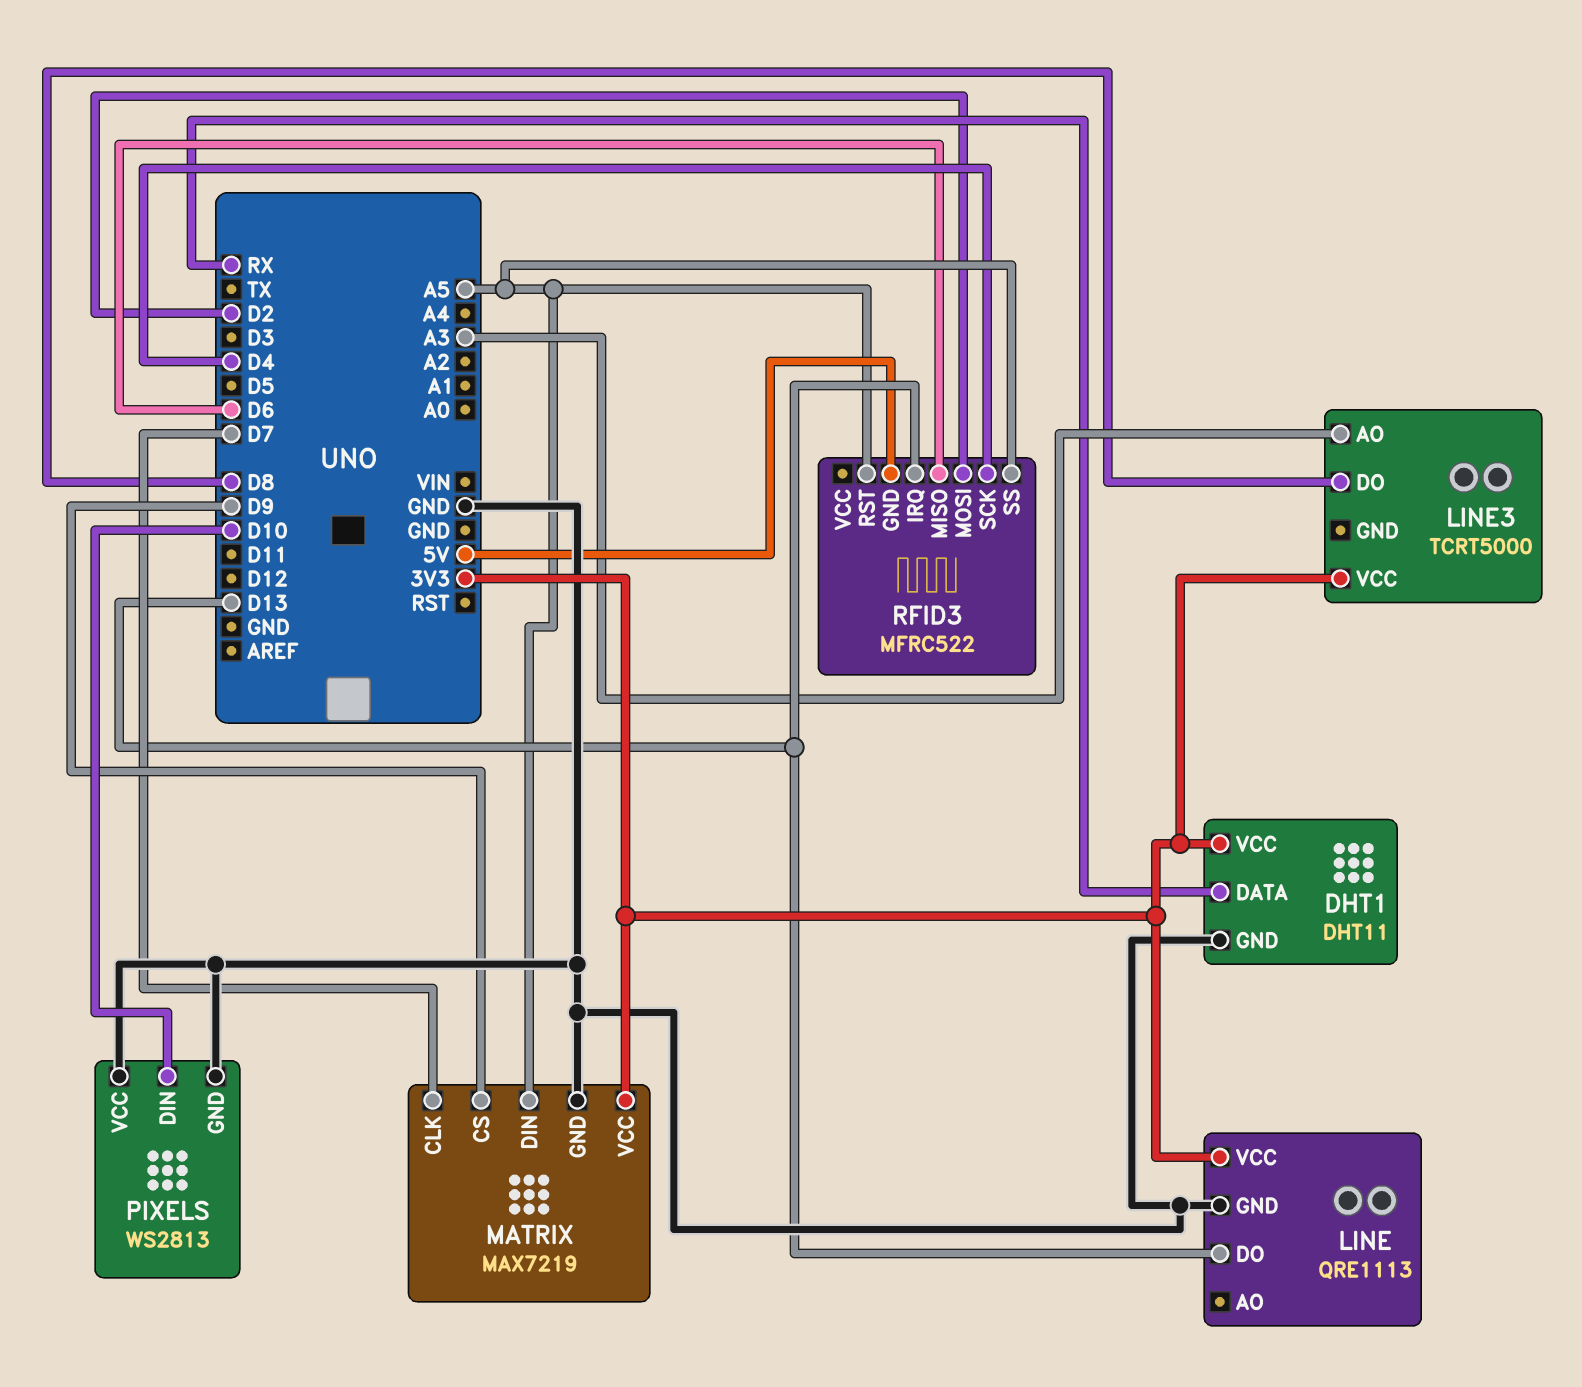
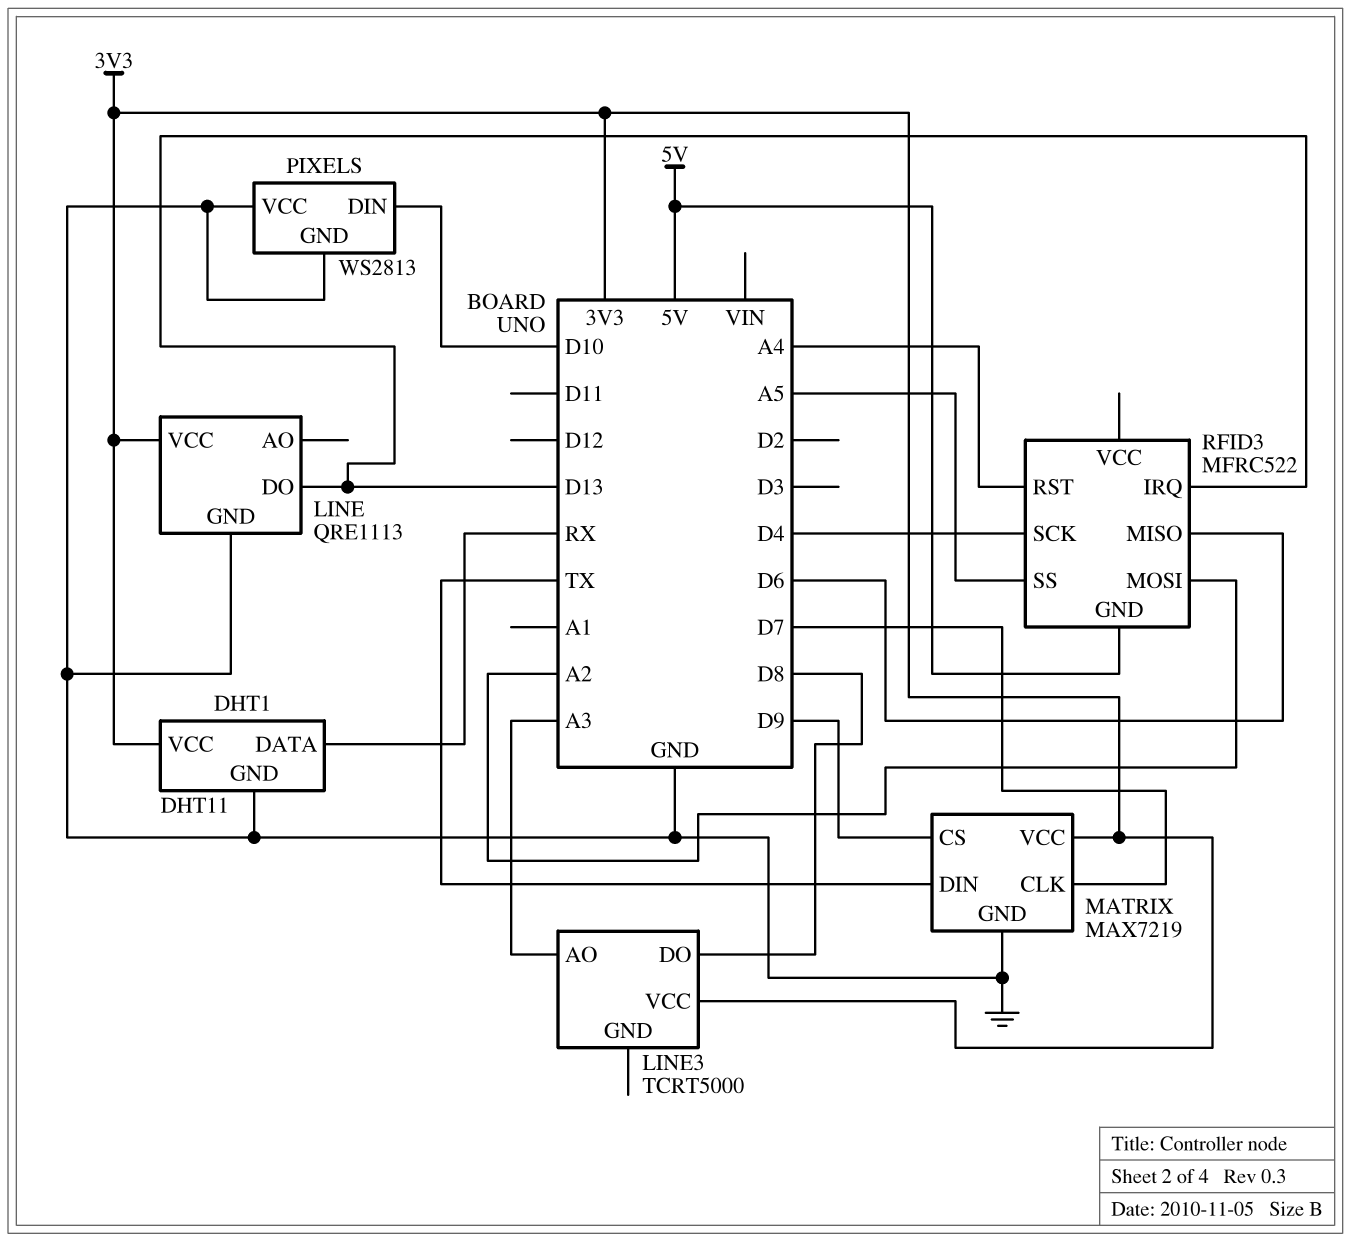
MATRIX pin DIN: A5 -> TX
RFID3 pin MOSI: D2 -> A2
RFID3 pin RST: A5 -> A4

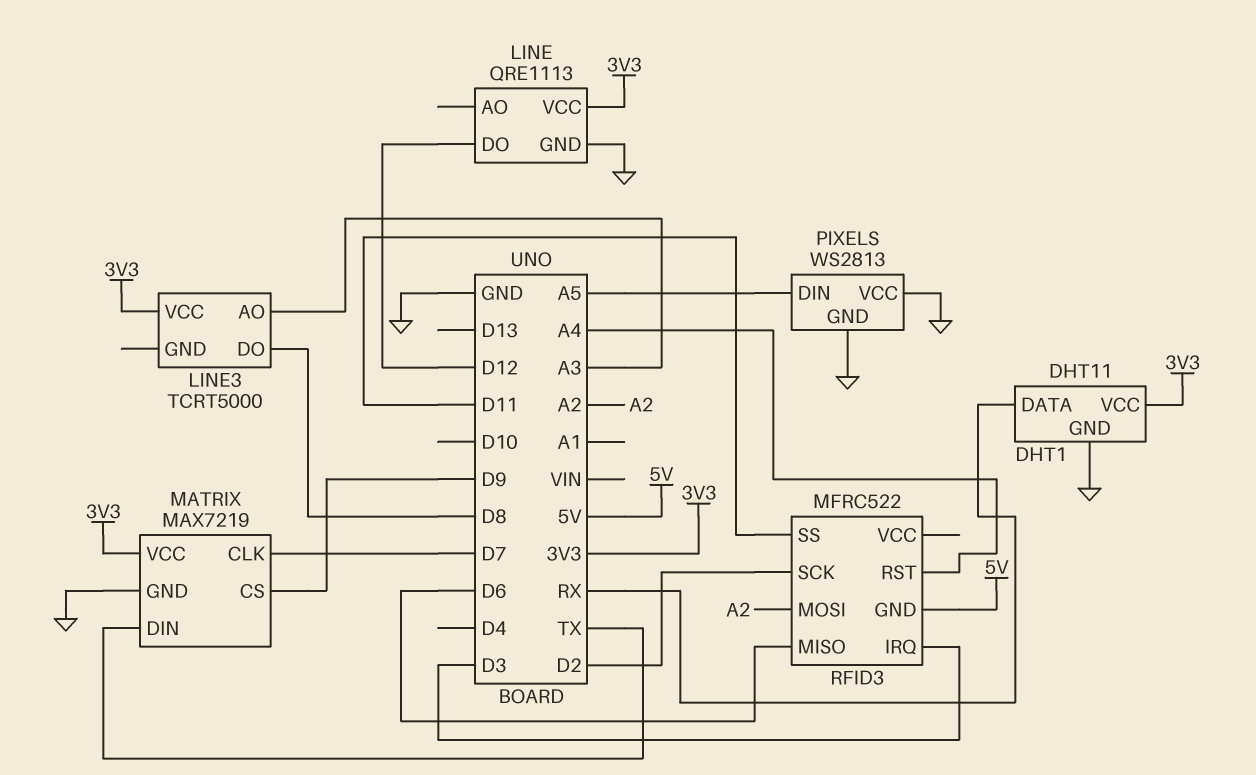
LINE pin DO: D13 -> D12
PIXELS pin DIN: D10 -> A5
RFID3 pin IRQ: D13 -> D3
RFID3 pin SCK: D4 -> D2
RFID3 pin SS: A5 -> D11

